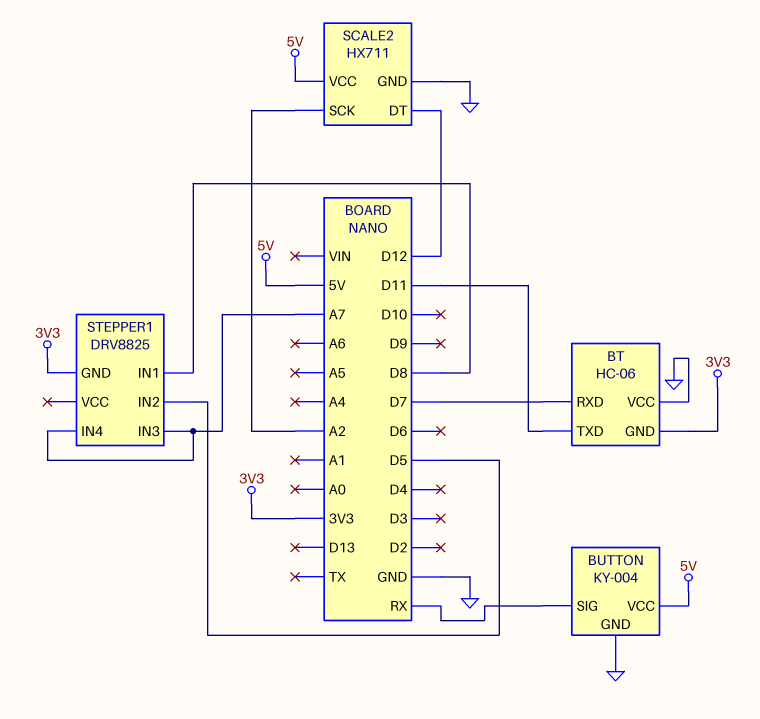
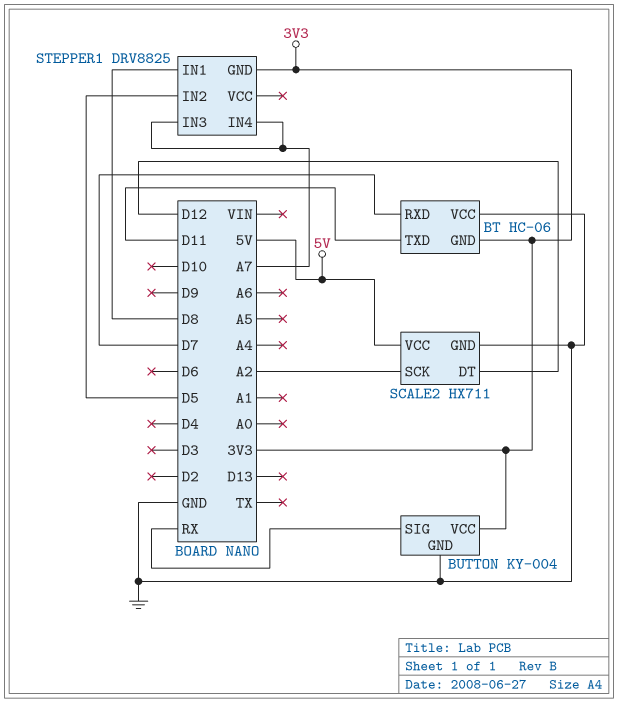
BUTTON pin VCC: 5V -> 3V3

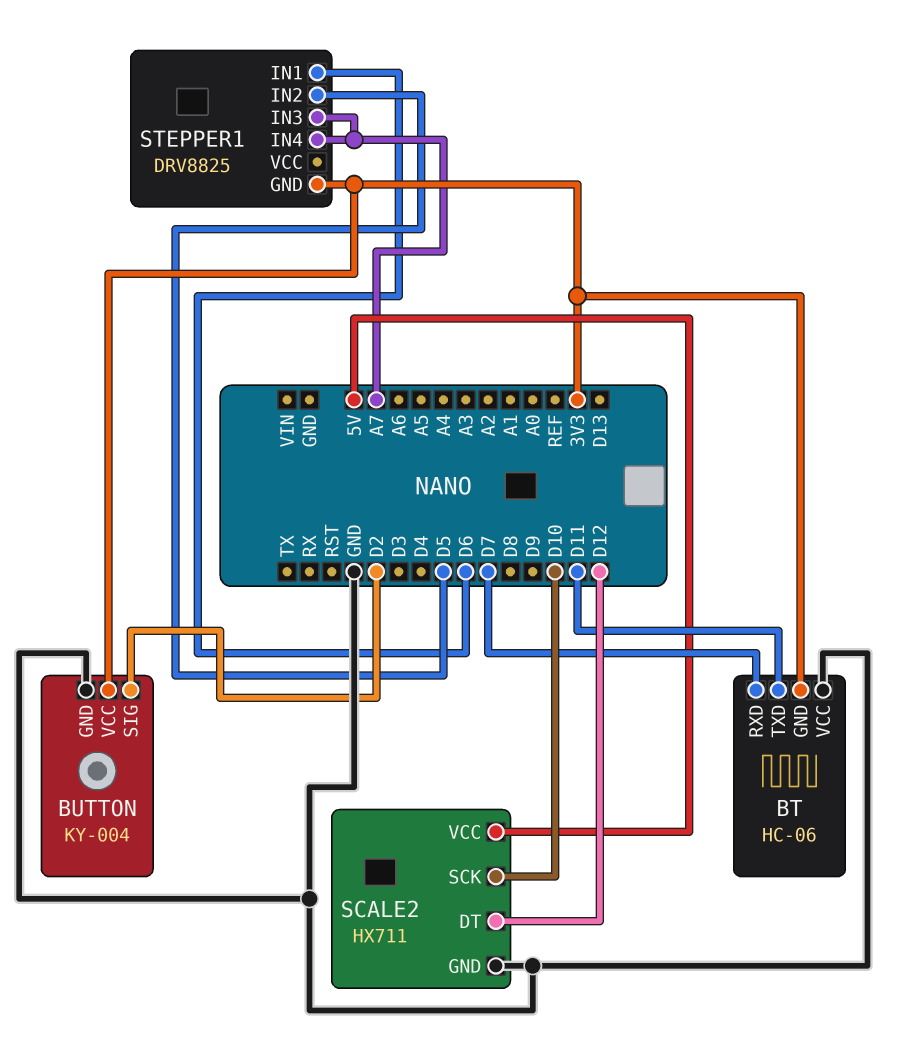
BUTTON pin SIG: RX -> D2
SCALE2 pin SCK: A2 -> D10
STEPPER1 pin IN1: D8 -> D6

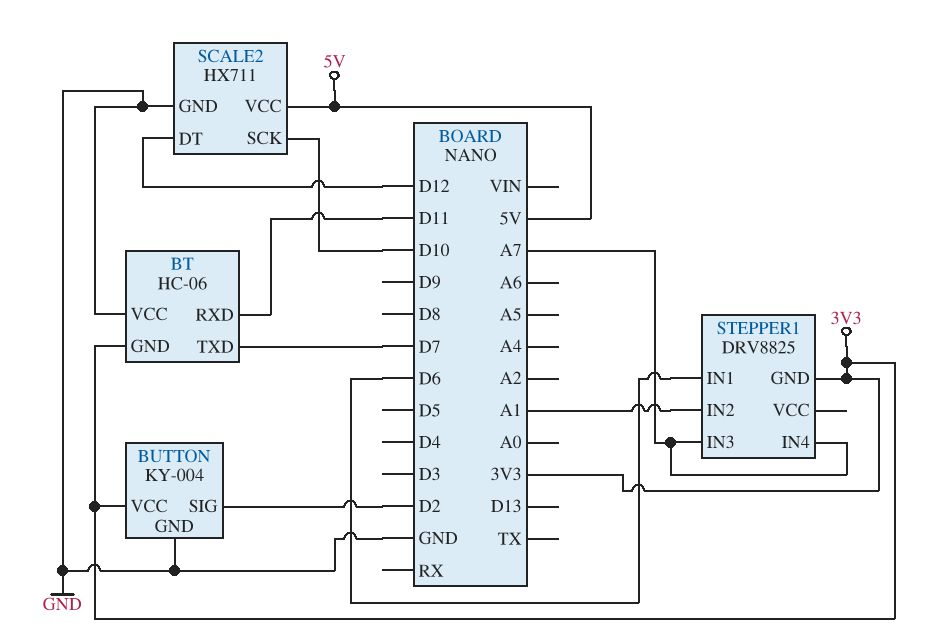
BT pin RXD: D7 -> D11
BT pin TXD: D11 -> D7
STEPPER1 pin IN2: D5 -> A1

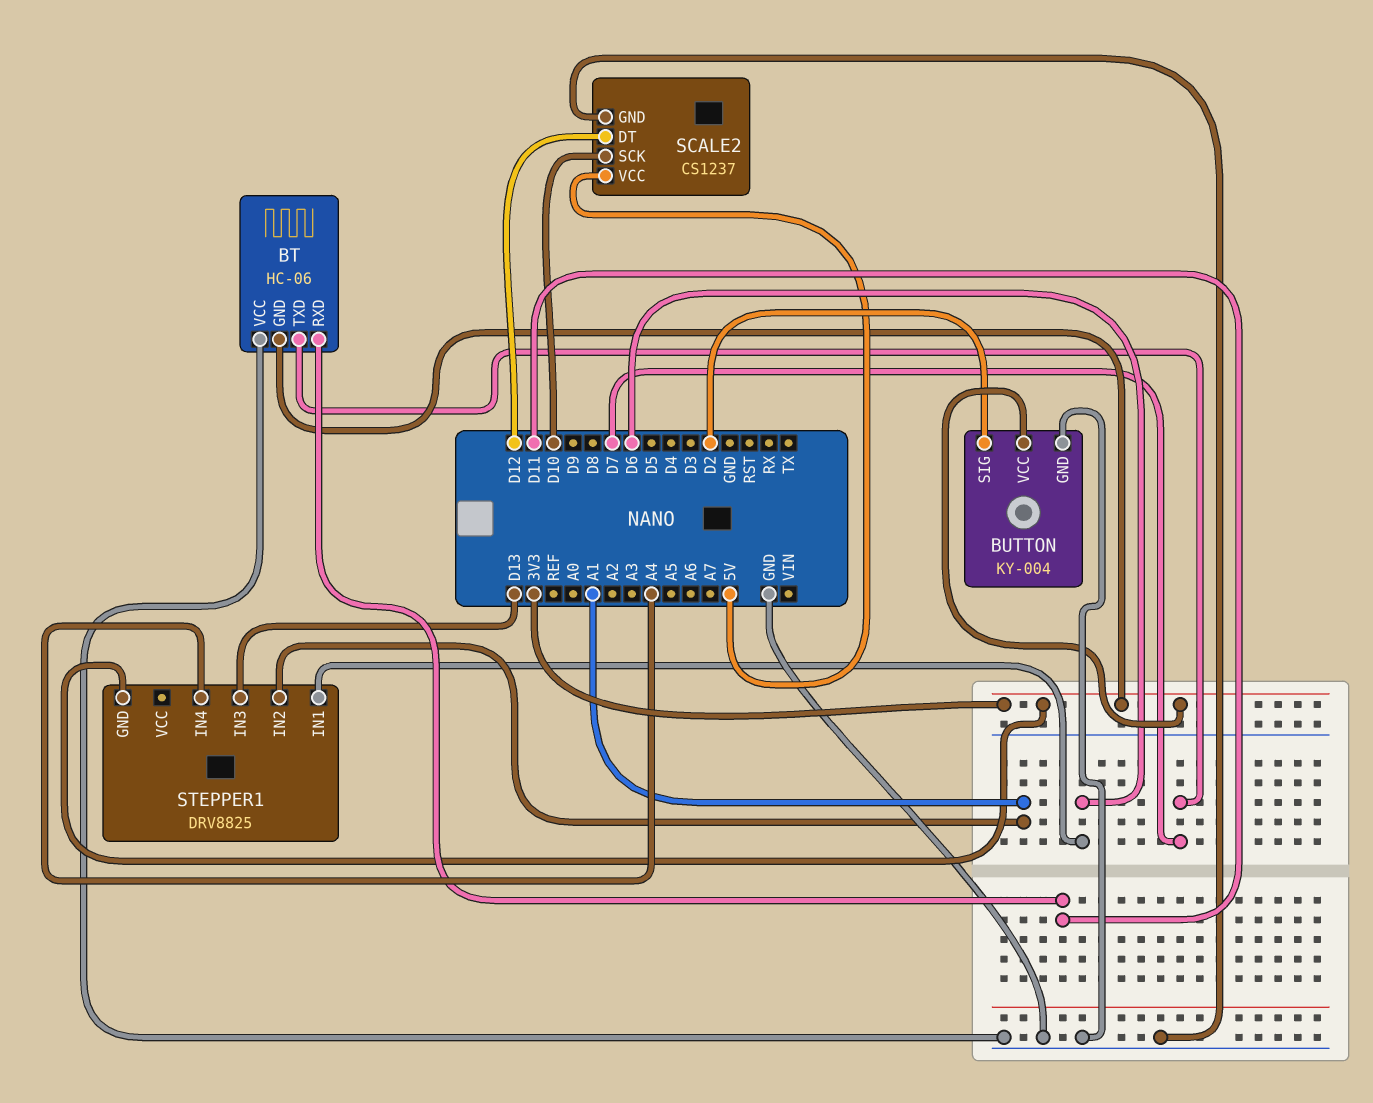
SCALE2: HX711 -> CS1237
STEPPER1 pin IN3: A7 -> D13
STEPPER1 pin IN4: A7 -> A4

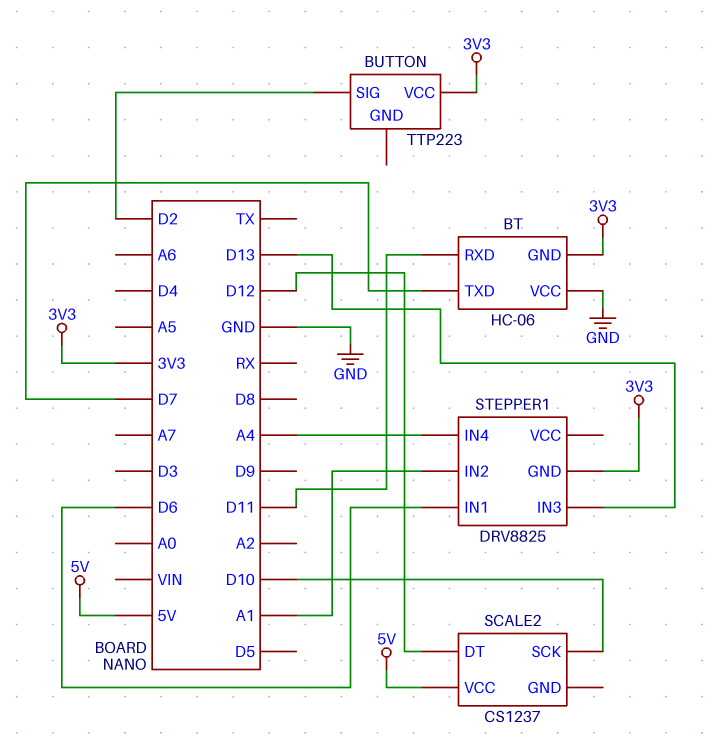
BUTTON: KY-004 -> TTP223
BUTTON pin GND: GND -> none
SCALE2 pin GND: GND -> none

